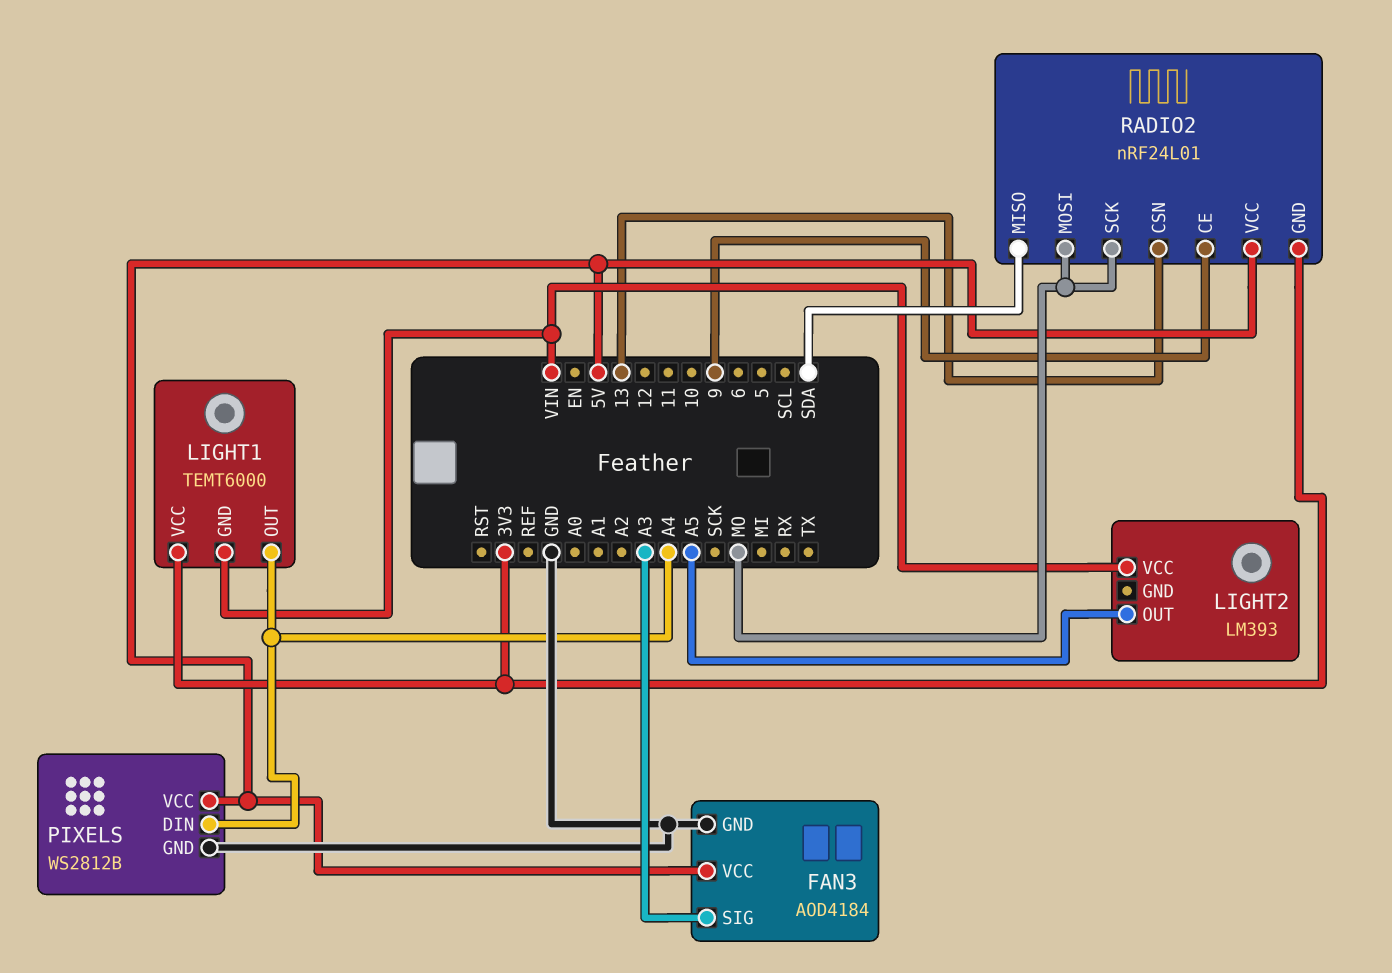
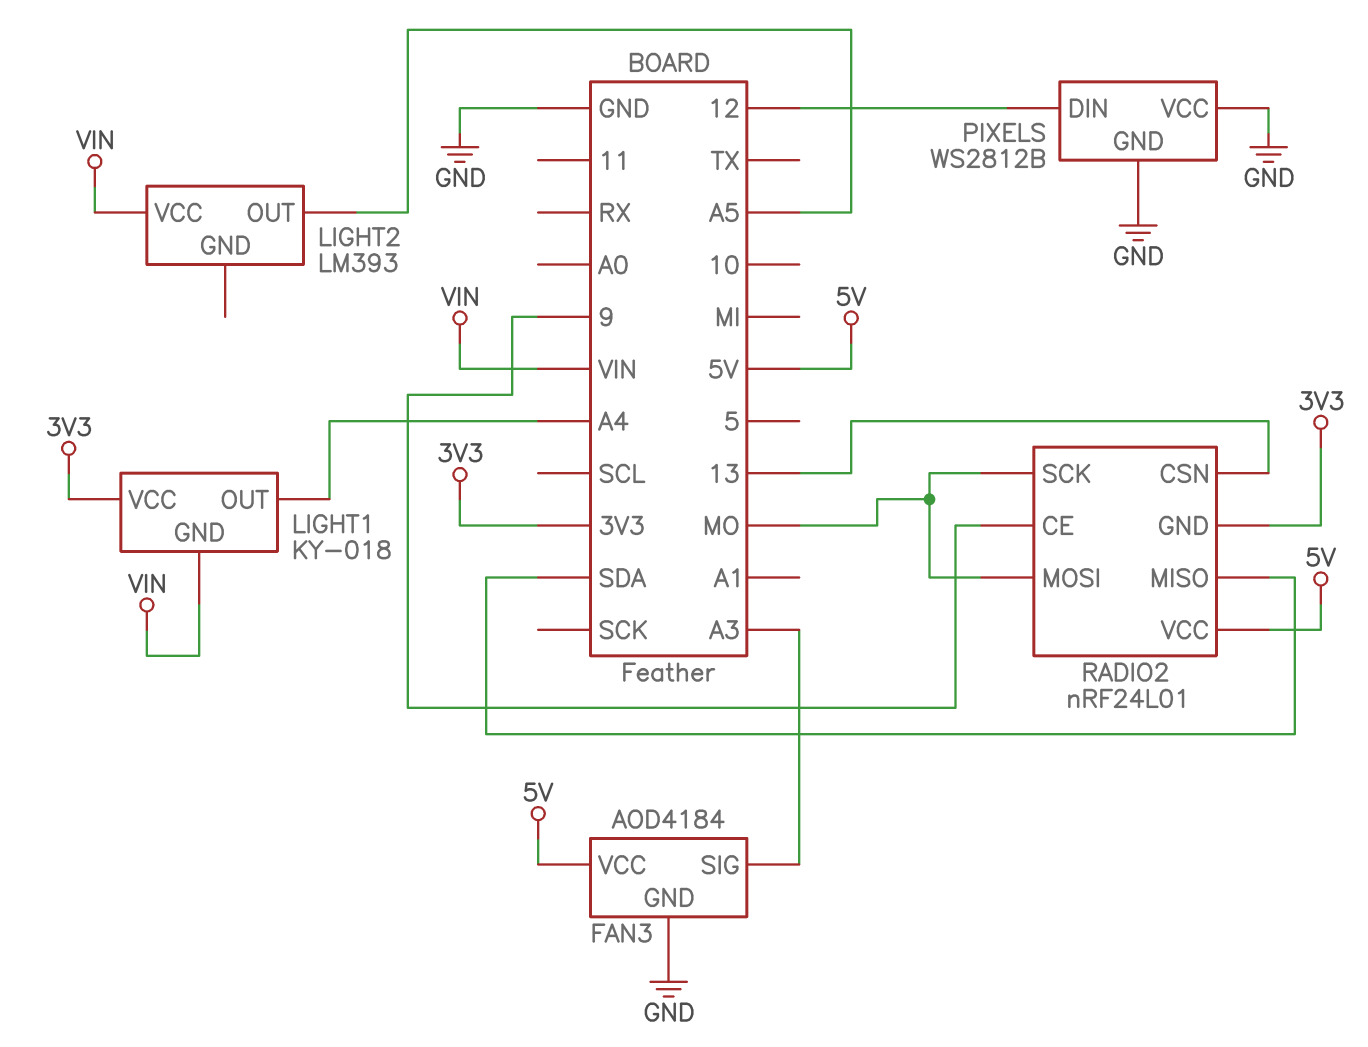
LIGHT1: TEMT6000 -> KY-018
PIXELS pin DIN: A4 -> 12
PIXELS pin VCC: 5V -> GND

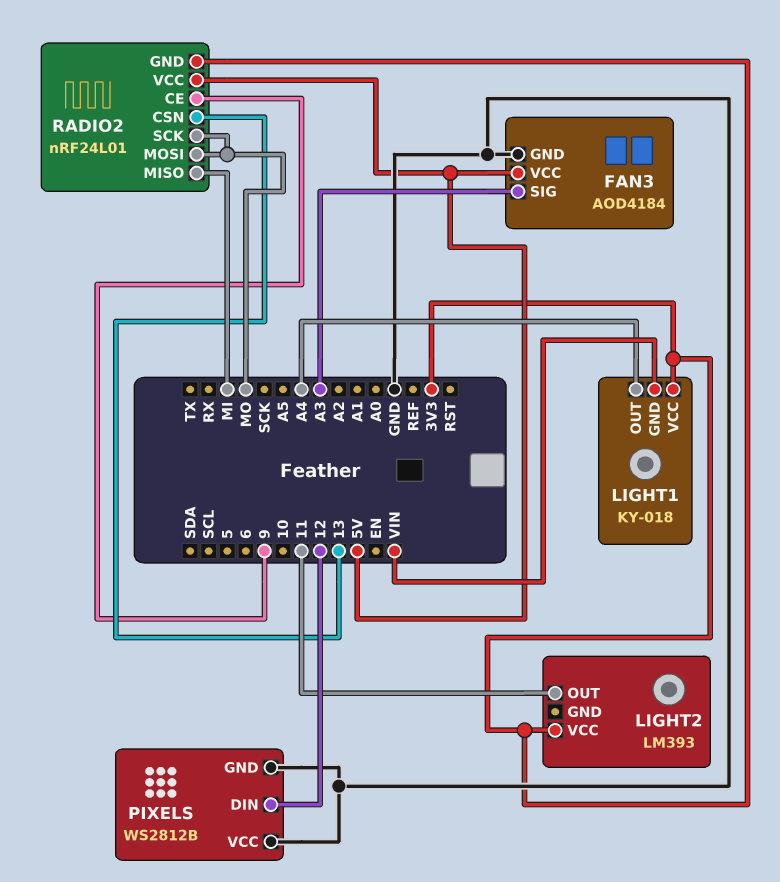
LIGHT2 pin OUT: A5 -> 11
LIGHT2 pin VCC: VIN -> 3V3
RADIO2 pin MISO: SDA -> MI

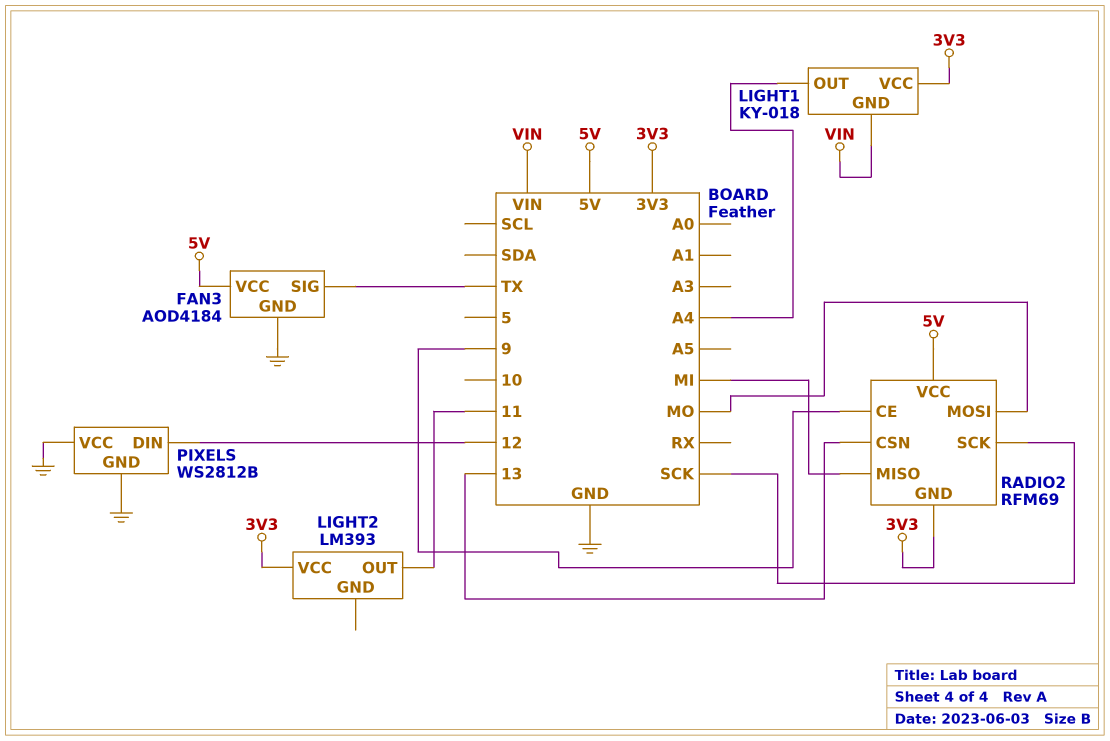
FAN3 pin SIG: A3 -> TX
RADIO2: nRF24L01 -> RFM69
RADIO2 pin SCK: MO -> SCK

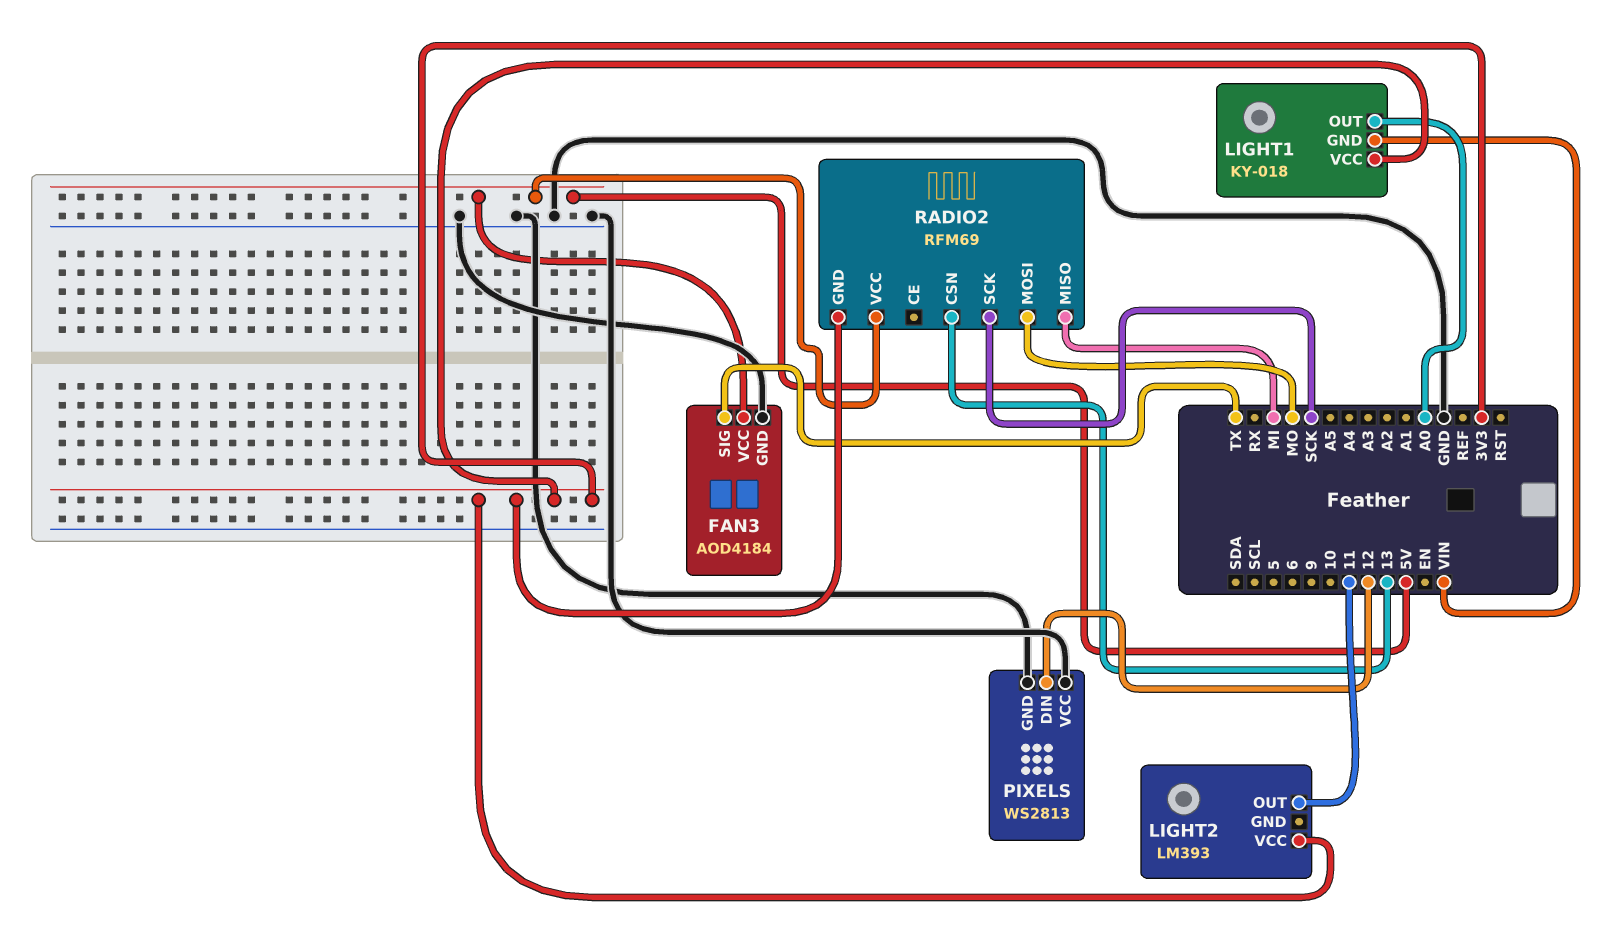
LIGHT1 pin OUT: A4 -> A0
PIXELS: WS2812B -> WS2813
RADIO2 pin CE: 9 -> none

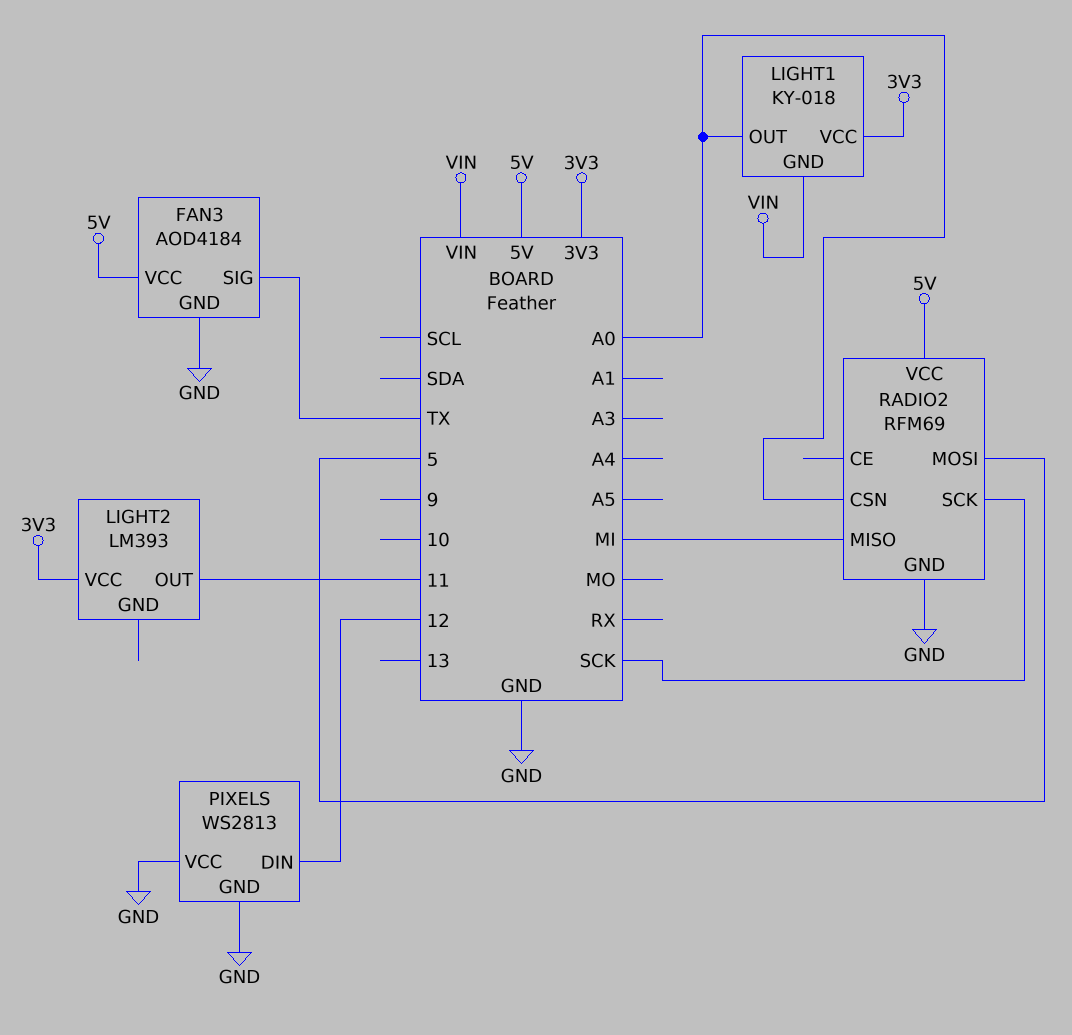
RADIO2 pin CSN: 13 -> A0
RADIO2 pin GND: 3V3 -> GND
RADIO2 pin MOSI: MO -> 5

